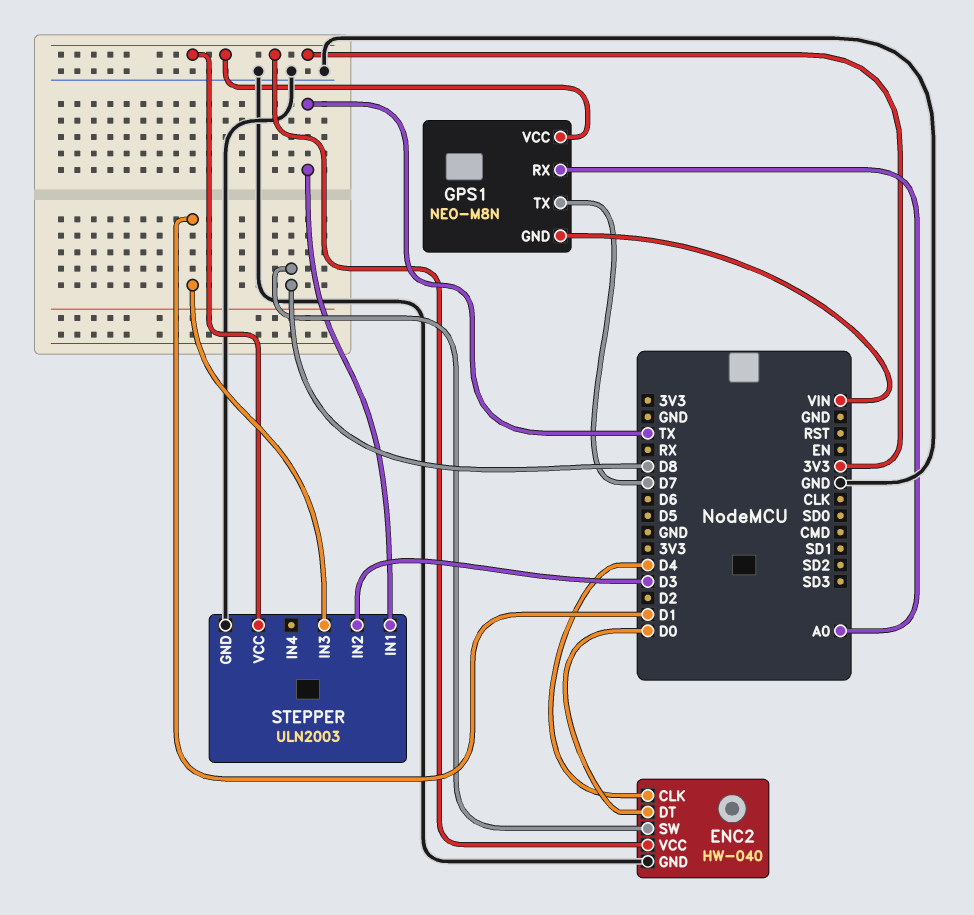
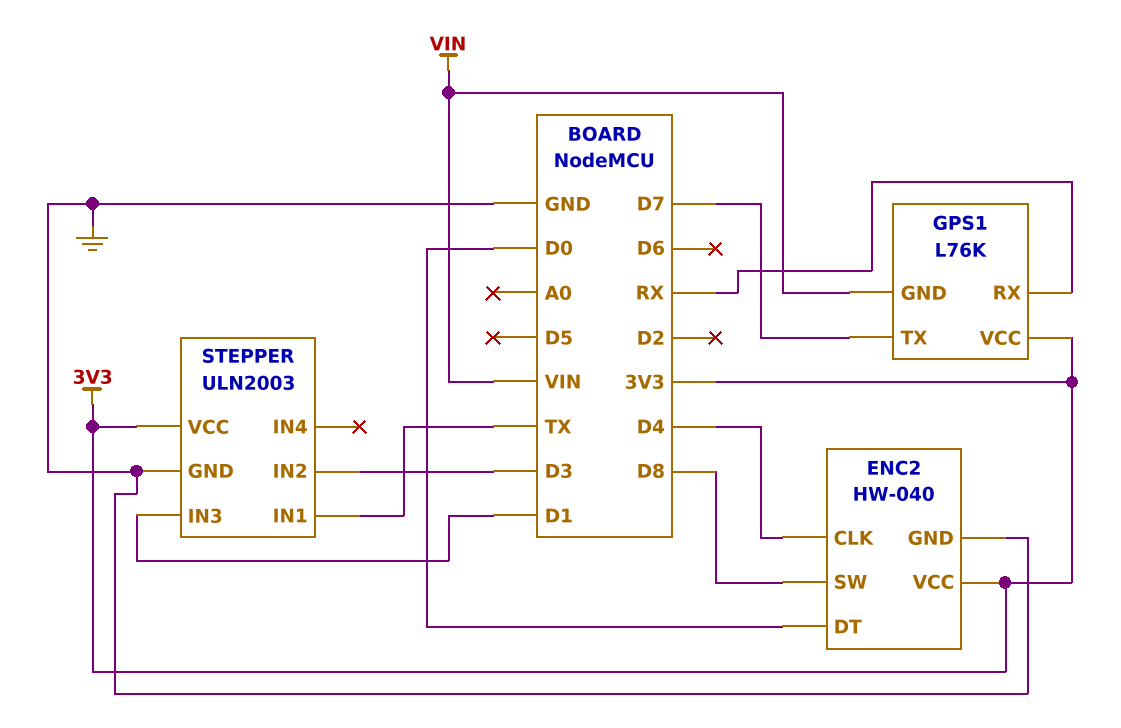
GPS1: NEO-M8N -> L76K
GPS1 pin RX: A0 -> RX

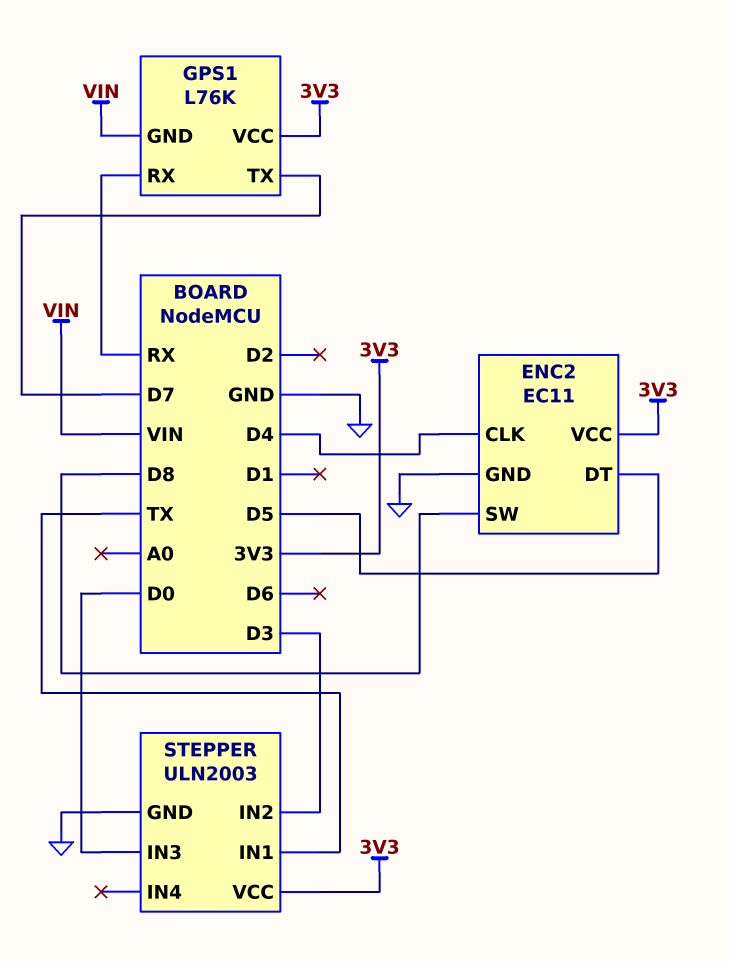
ENC2: HW-040 -> EC11
ENC2 pin DT: D0 -> D5
STEPPER pin IN3: D1 -> D0

